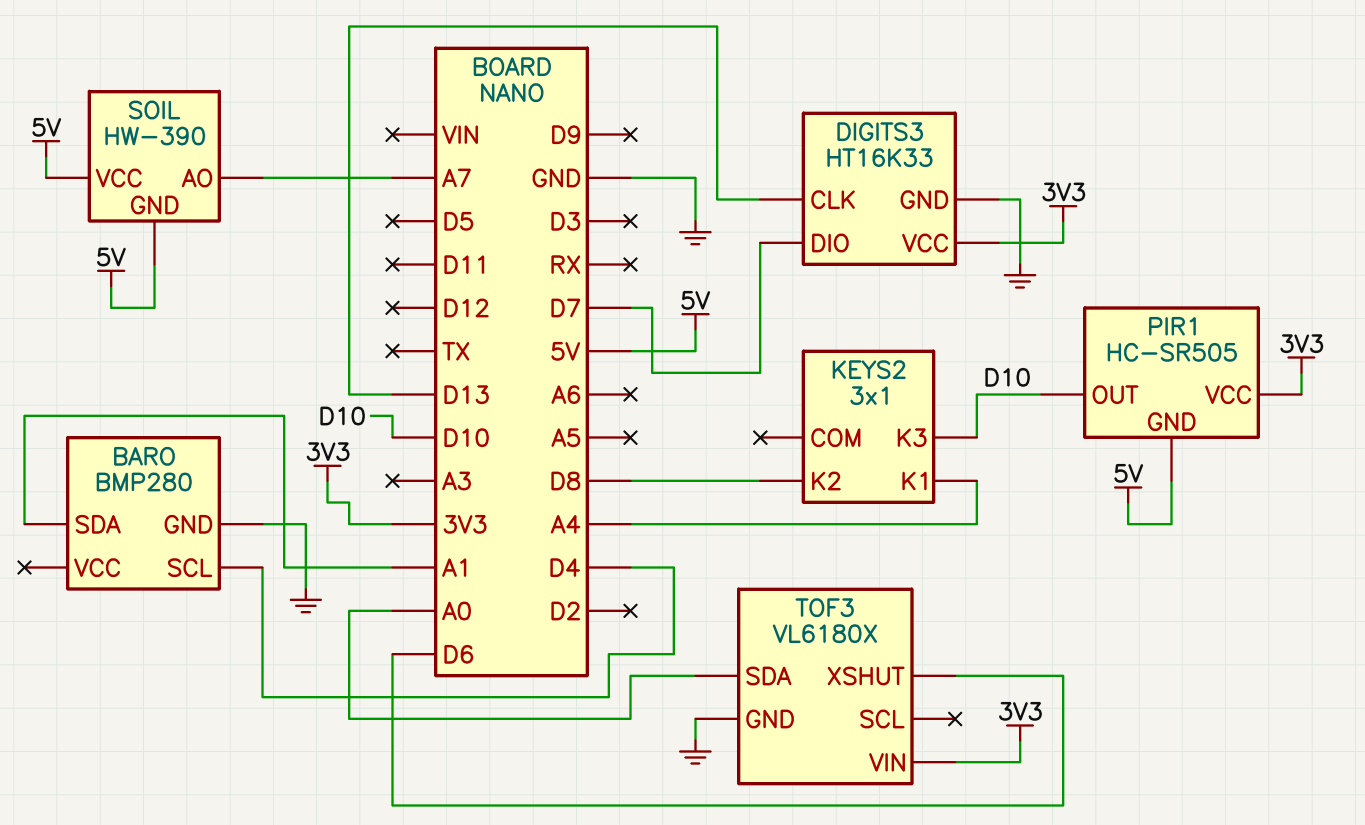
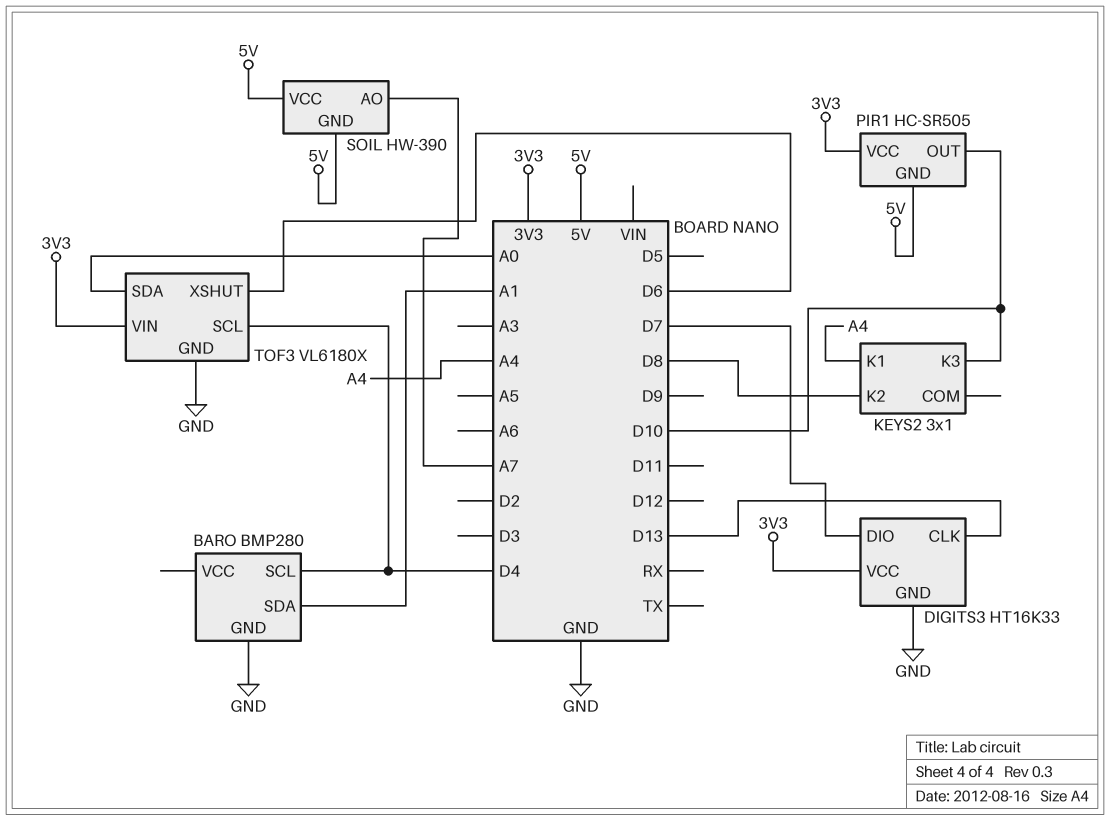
TOF3 pin SCL: none -> D4

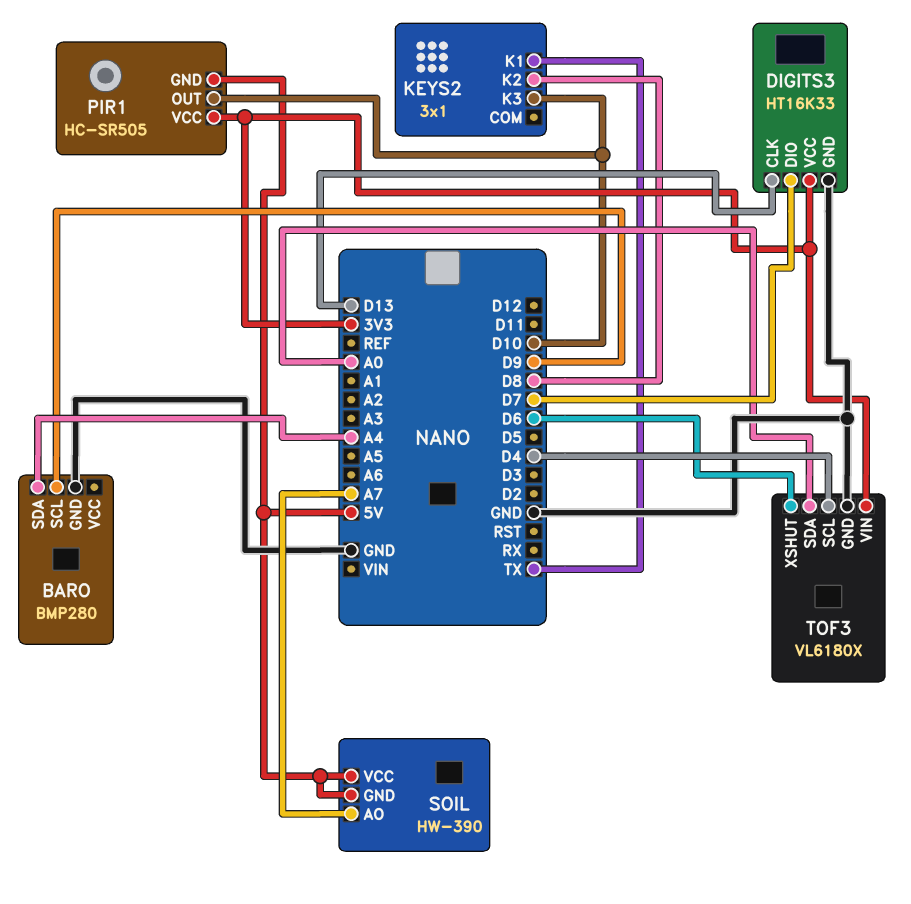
BARO pin SCL: D4 -> D9
BARO pin SDA: A1 -> A4
KEYS2 pin K1: A4 -> TX

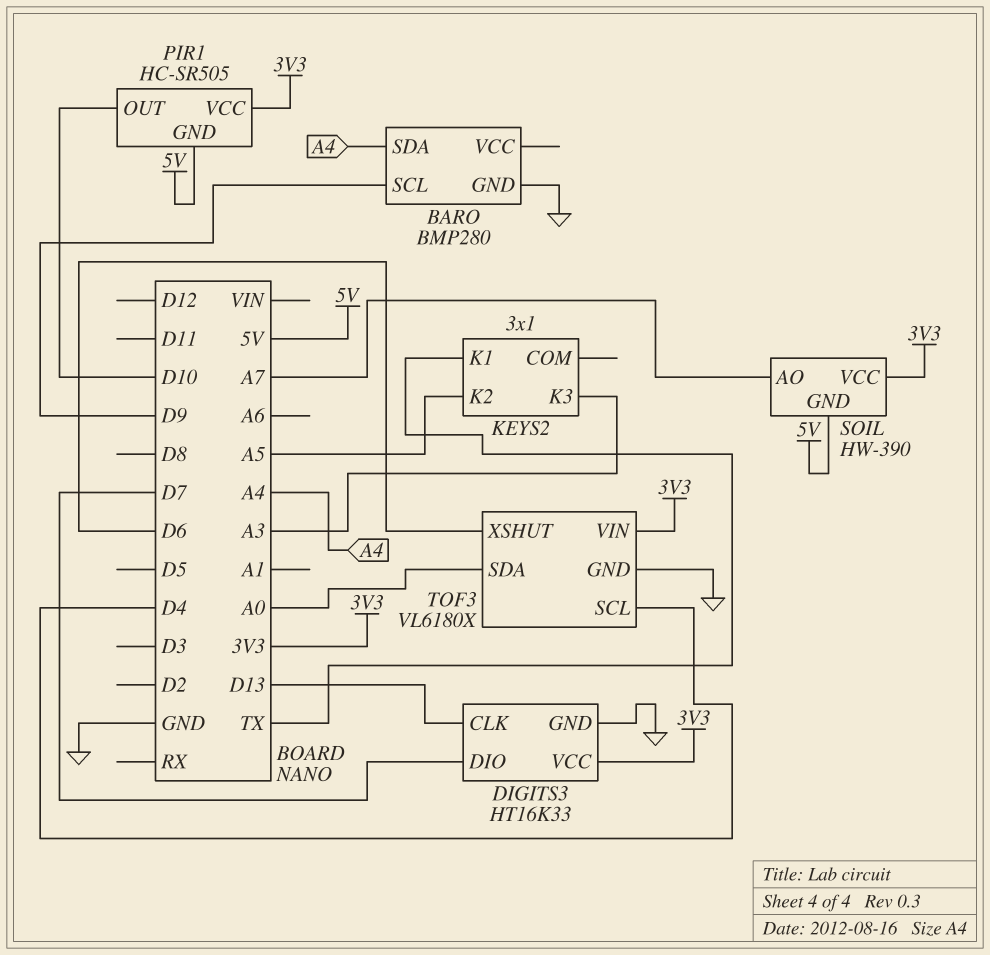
KEYS2 pin K2: D8 -> A5
KEYS2 pin K3: D10 -> A3
SOIL pin VCC: 5V -> 3V3

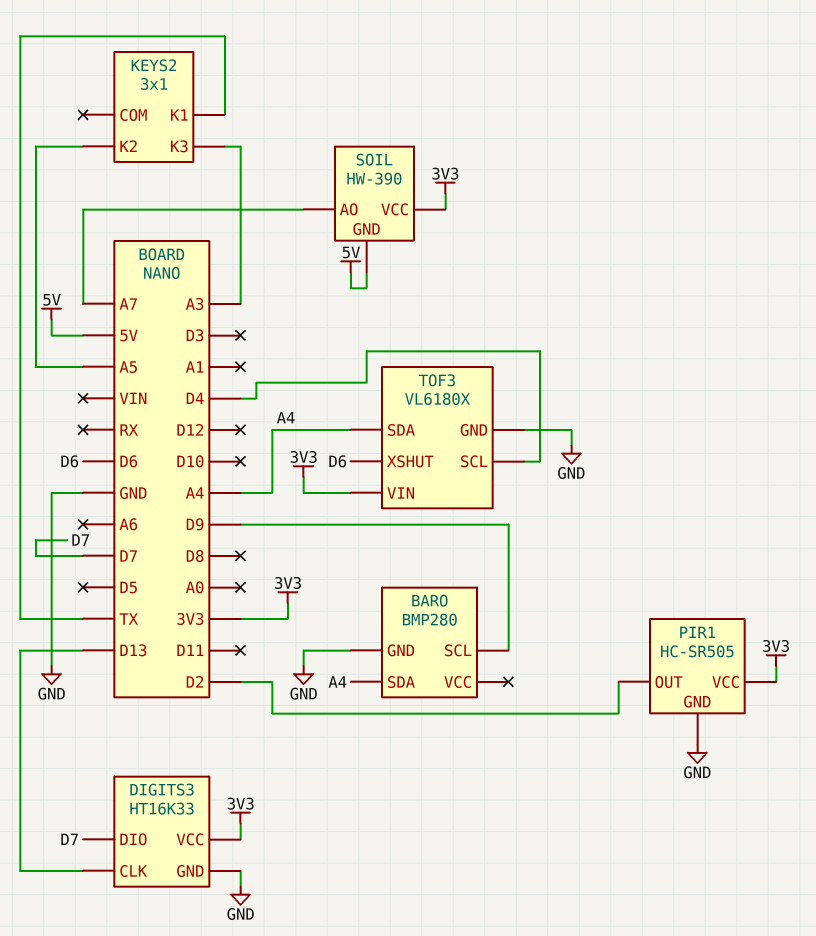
PIR1 pin GND: 5V -> GND
PIR1 pin OUT: D10 -> D2
TOF3 pin SDA: A0 -> A4

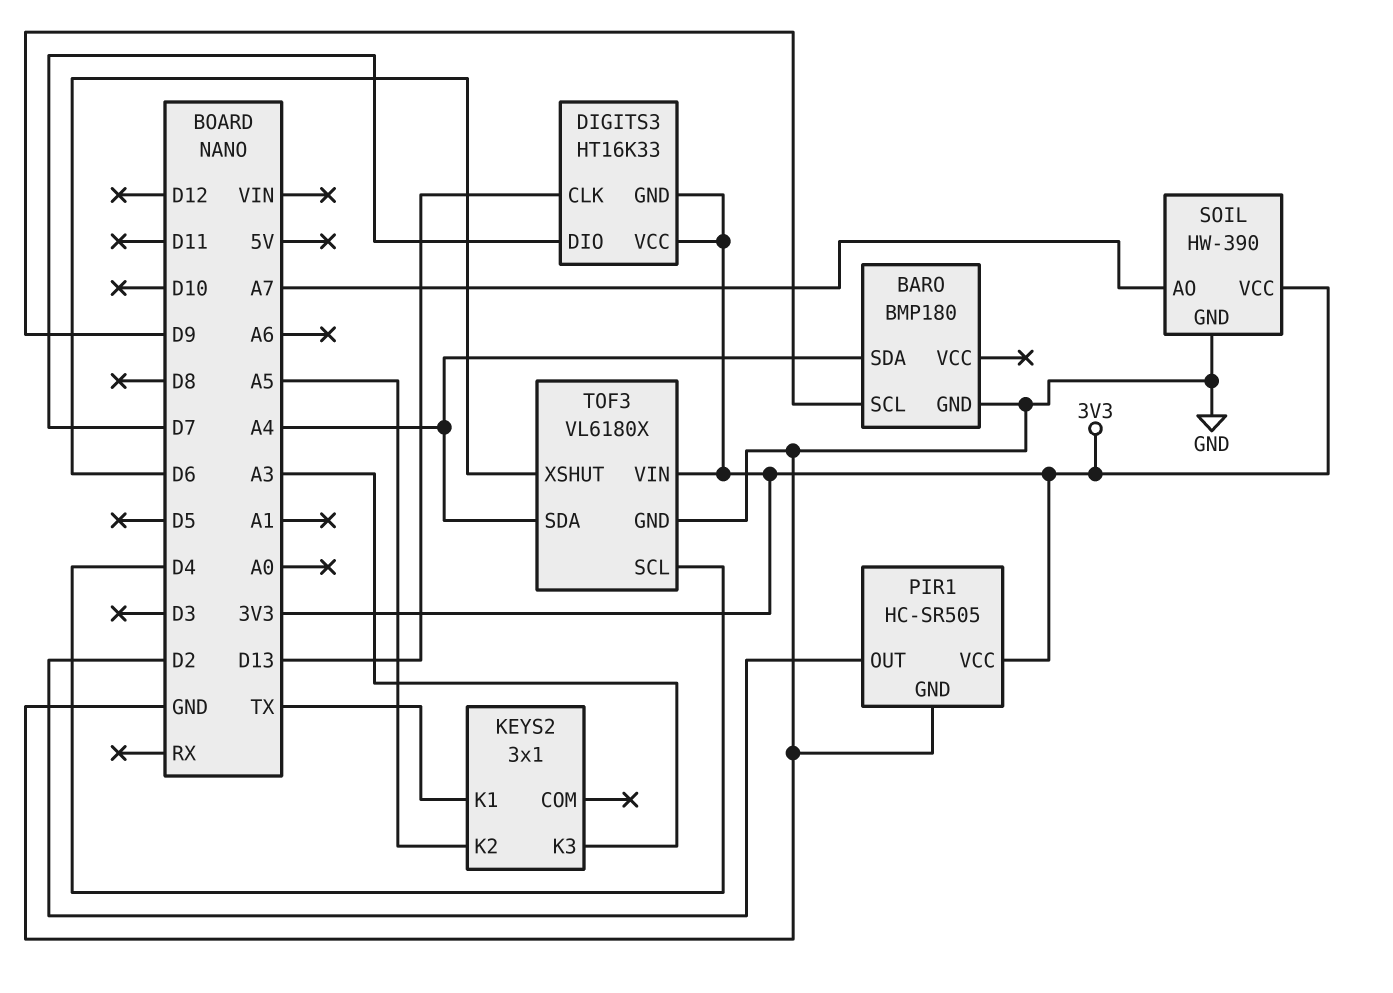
BARO: BMP280 -> BMP180
DIGITS3 pin GND: GND -> 3V3
SOIL pin GND: 5V -> GND

